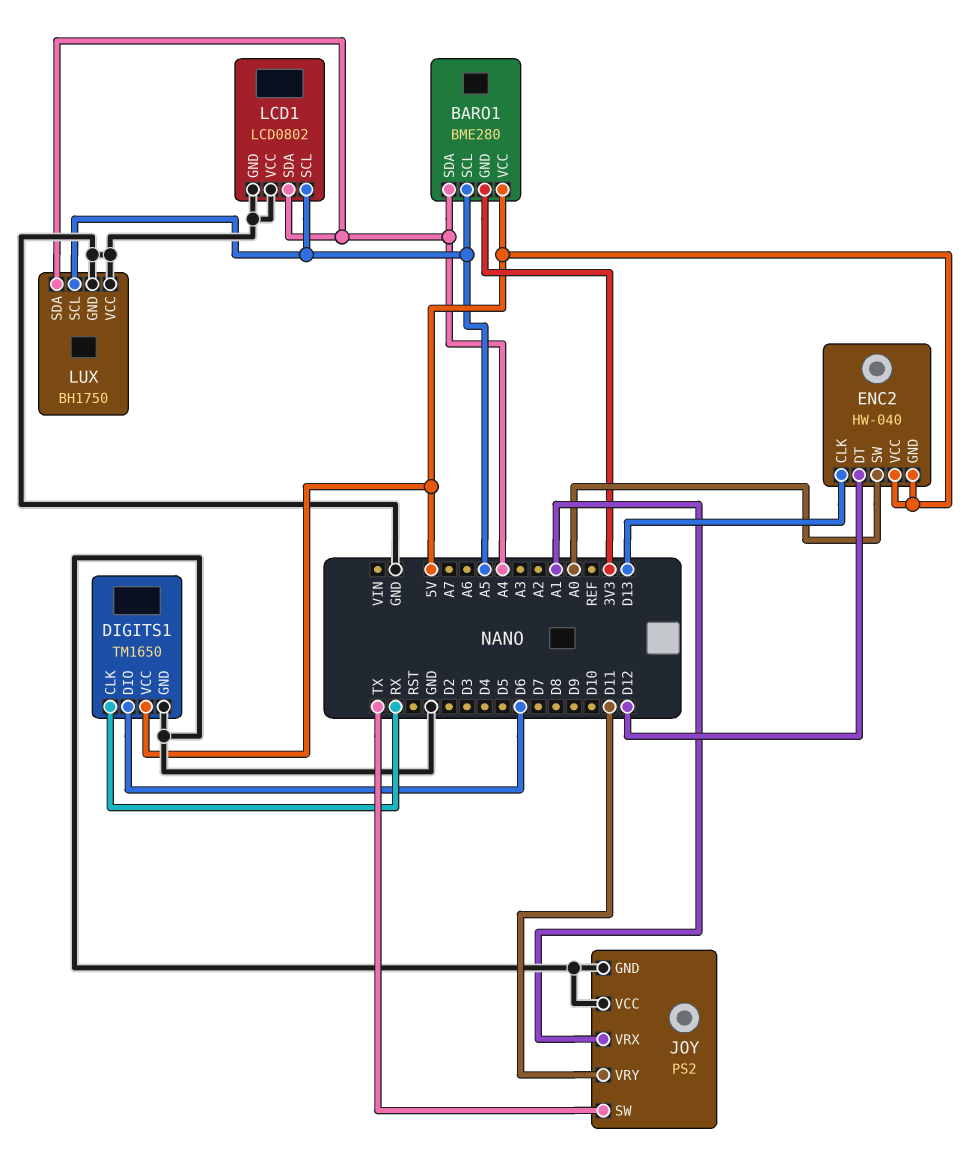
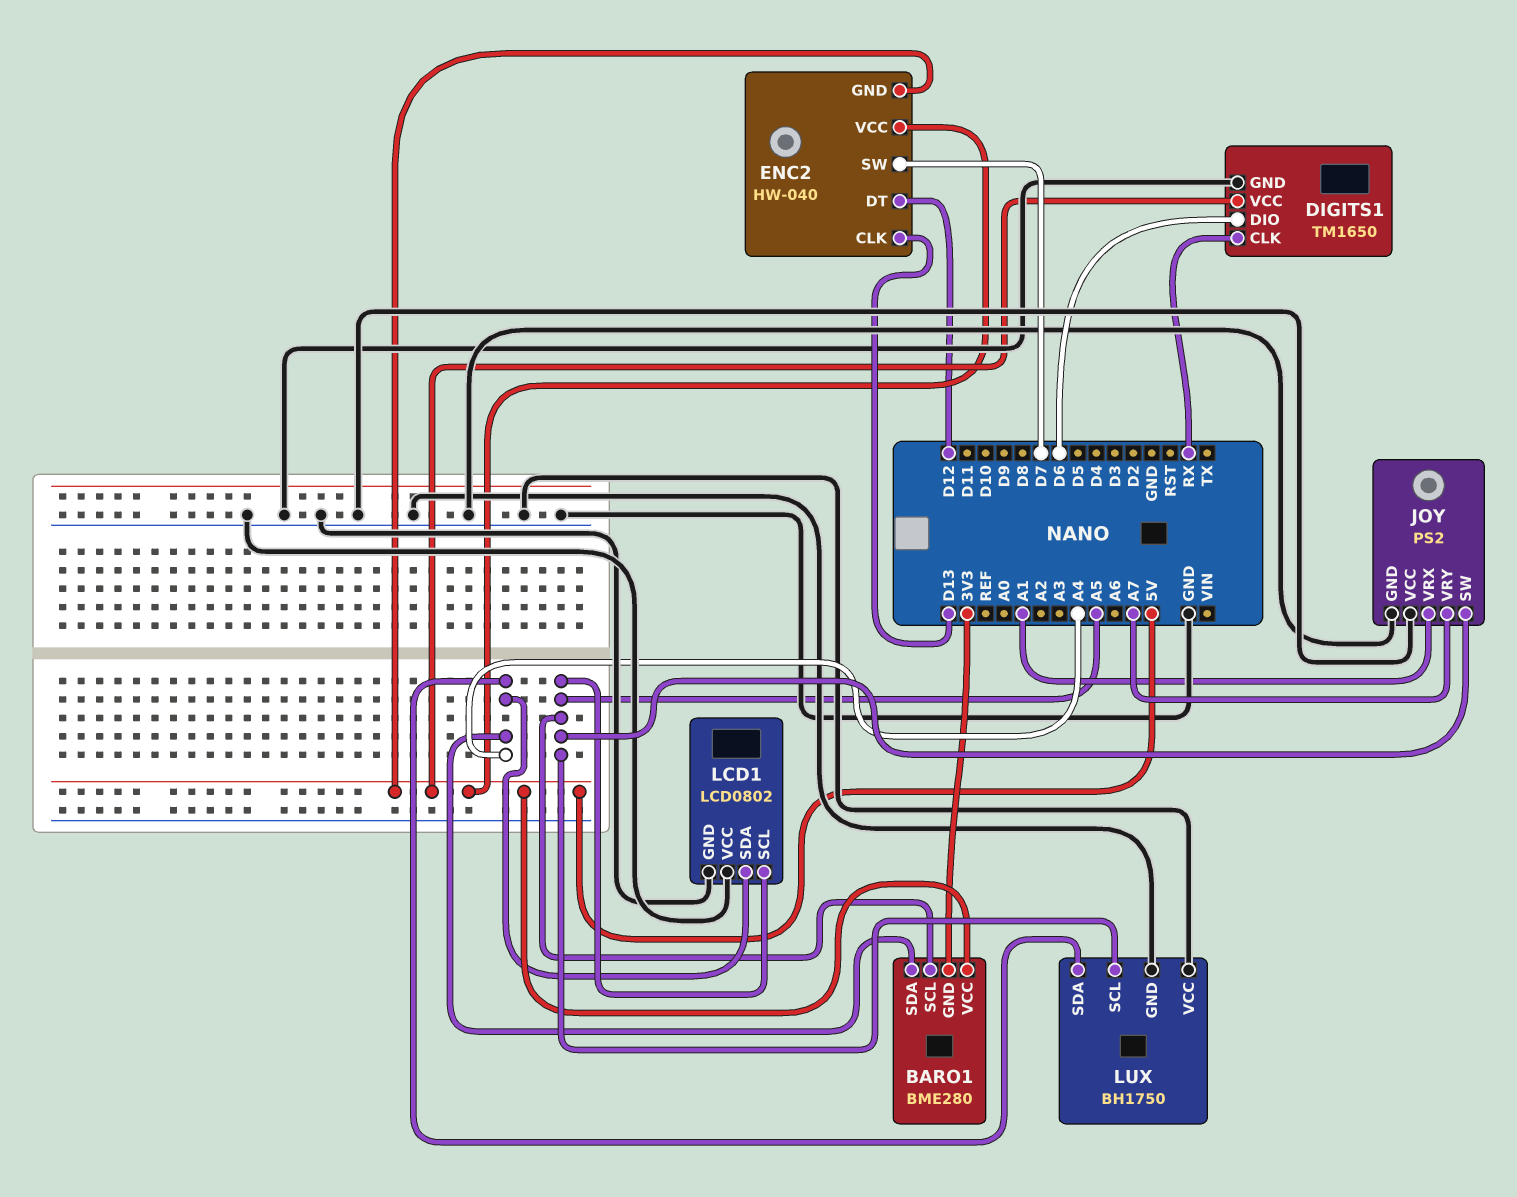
ENC2 pin SW: A0 -> D7
JOY pin SW: TX -> A5
JOY pin VRY: D11 -> A7

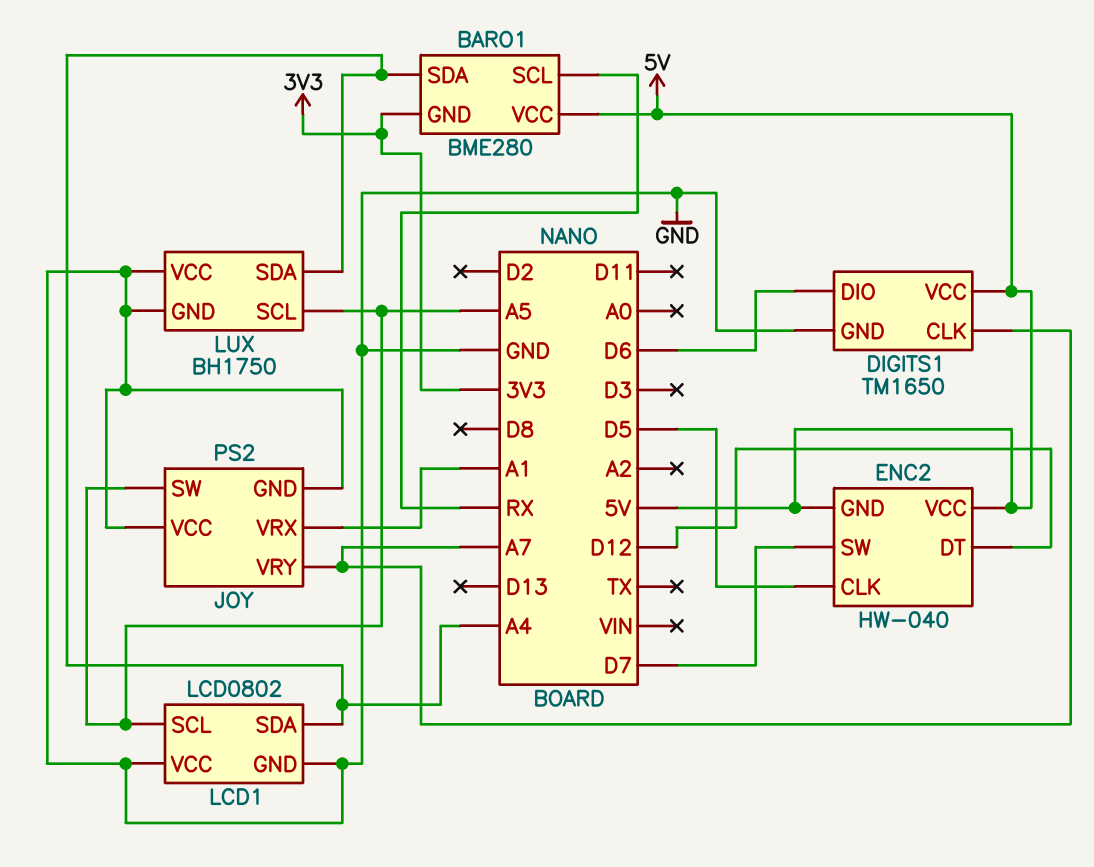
BARO1 pin SCL: A5 -> RX
DIGITS1 pin CLK: RX -> A7
ENC2 pin CLK: D13 -> D5

